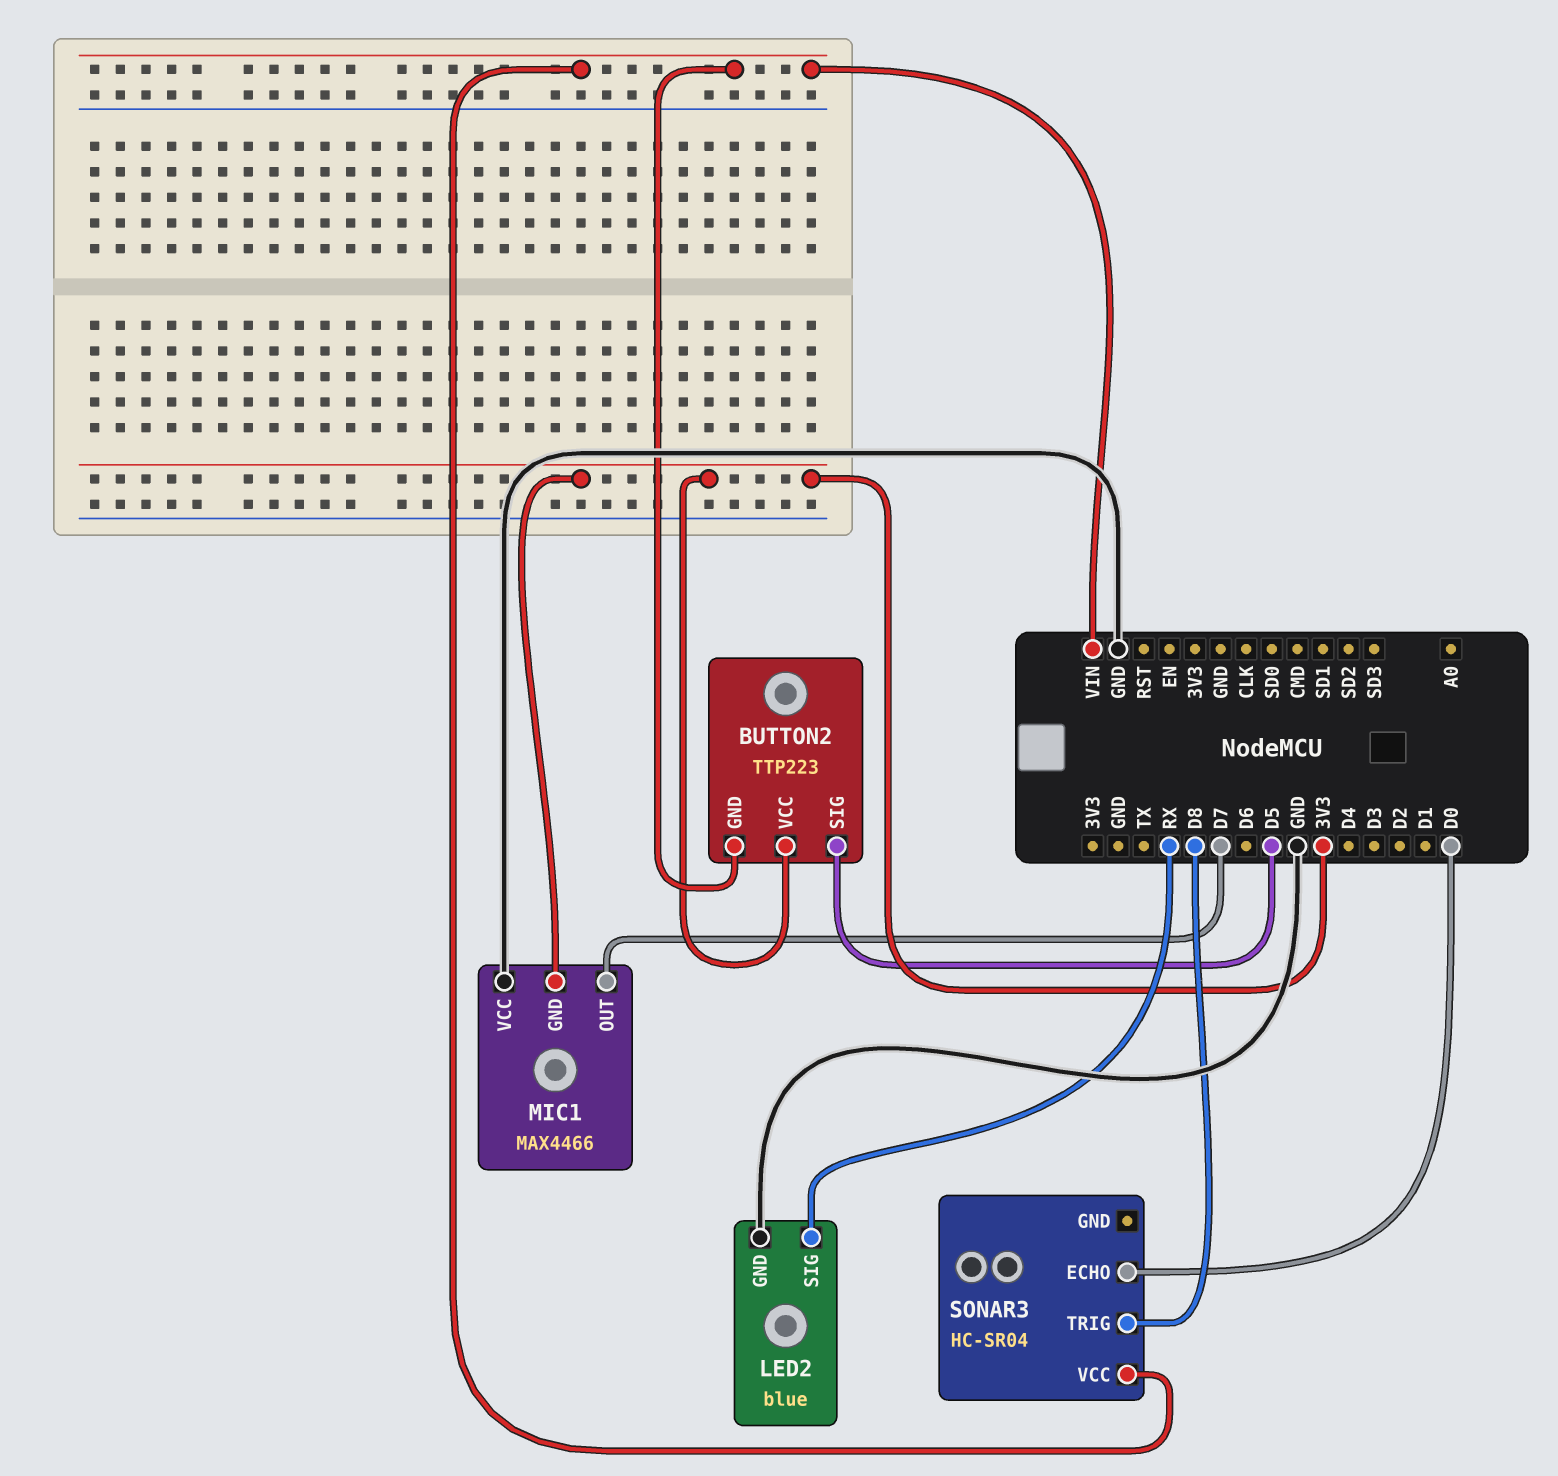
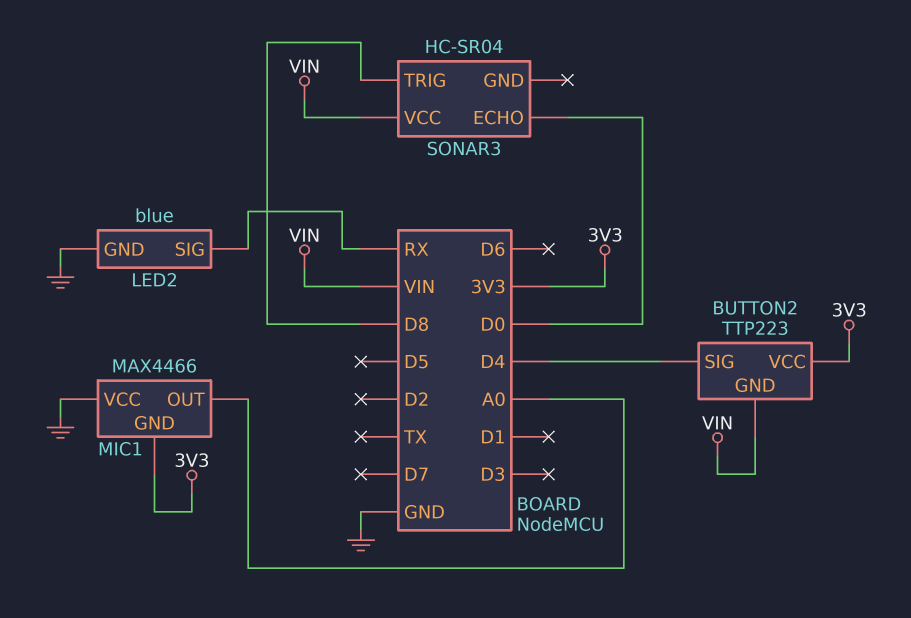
BUTTON2 pin SIG: D5 -> D4
MIC1 pin OUT: D7 -> A0

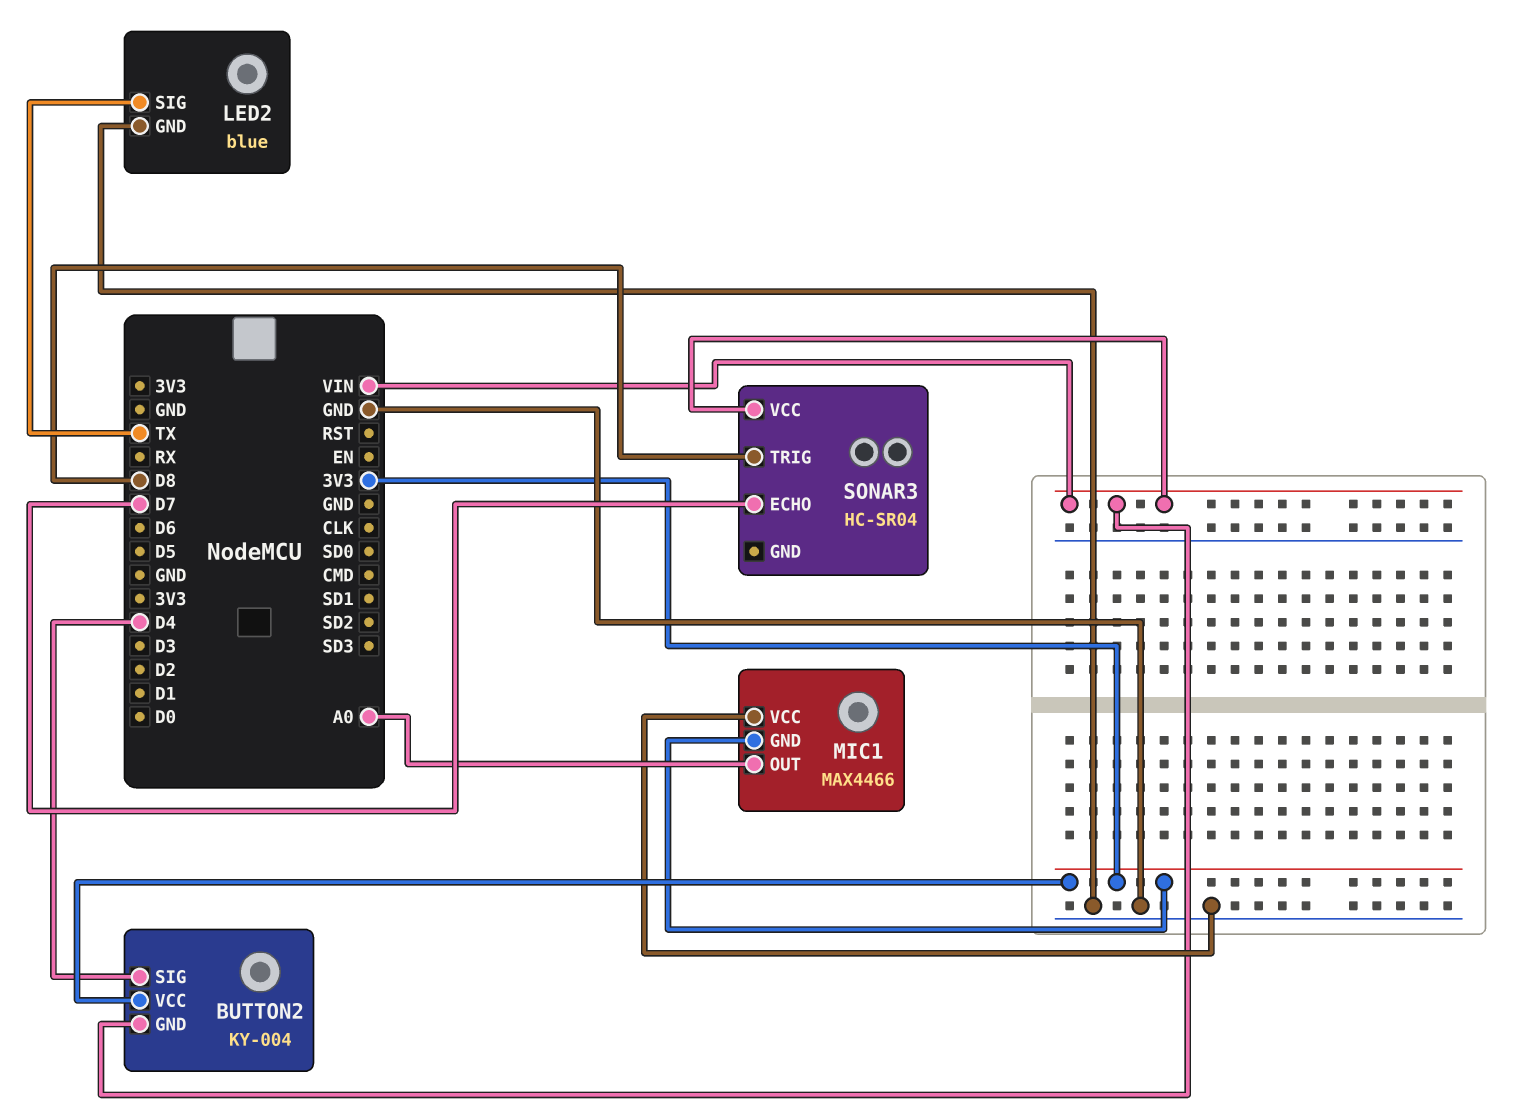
BUTTON2: TTP223 -> KY-004
LED2 pin SIG: RX -> TX
SONAR3 pin ECHO: D0 -> D7

